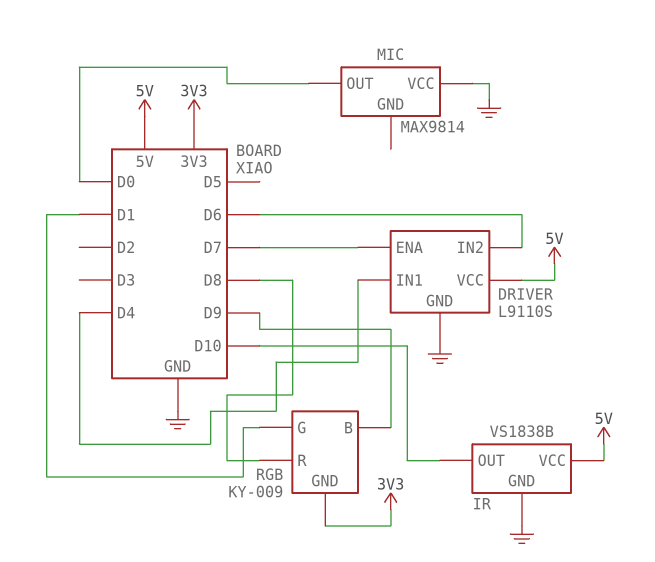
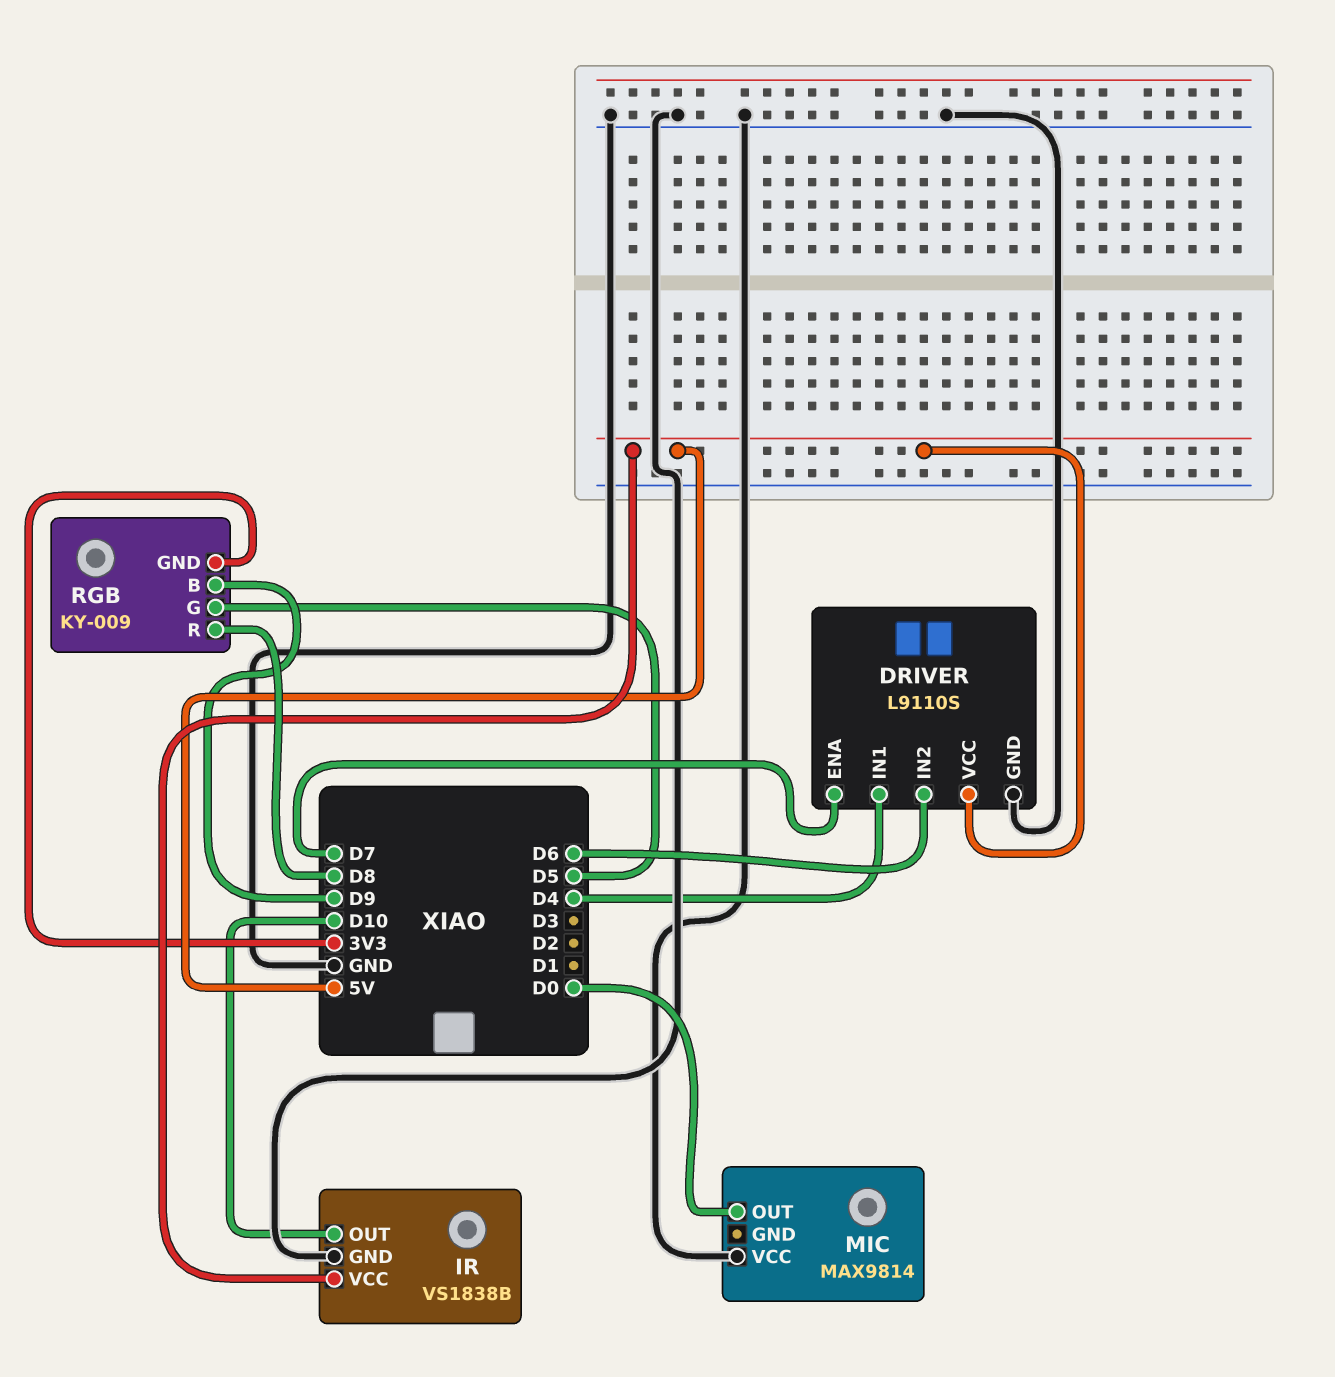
RGB pin G: D1 -> D5

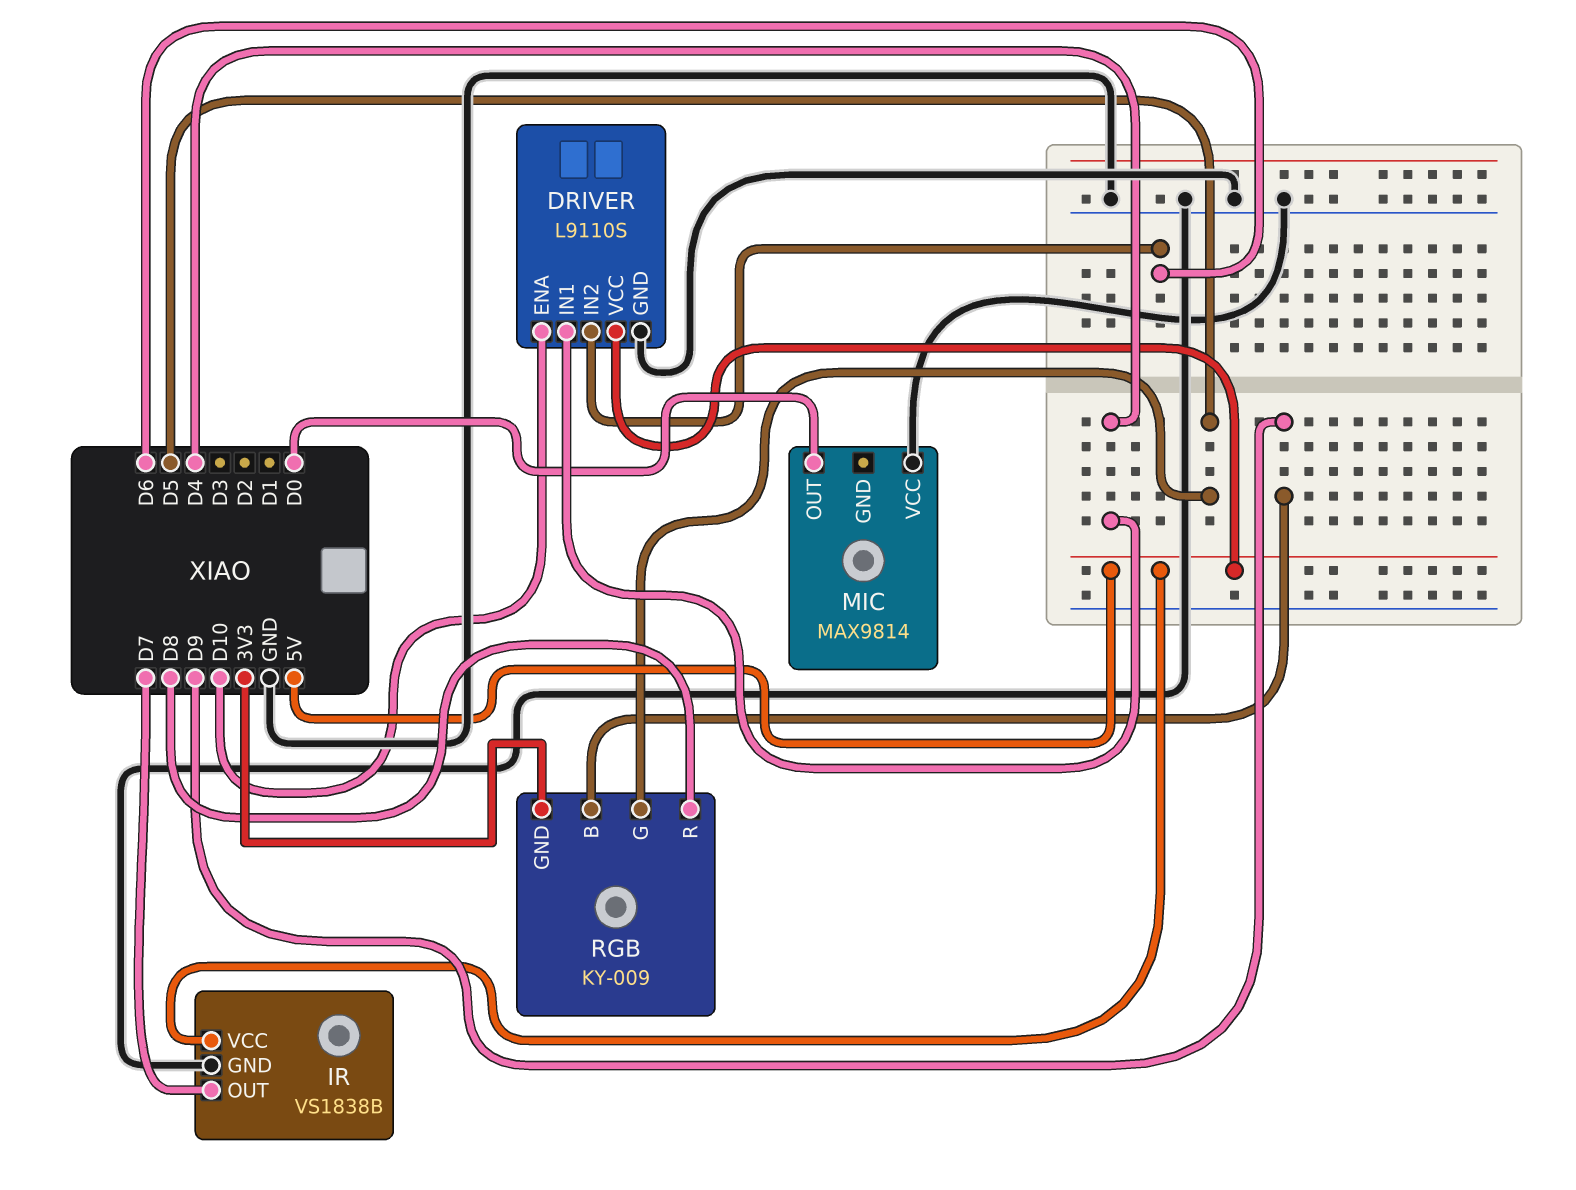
DRIVER pin ENA: D7 -> D10
IR pin OUT: D10 -> D7

